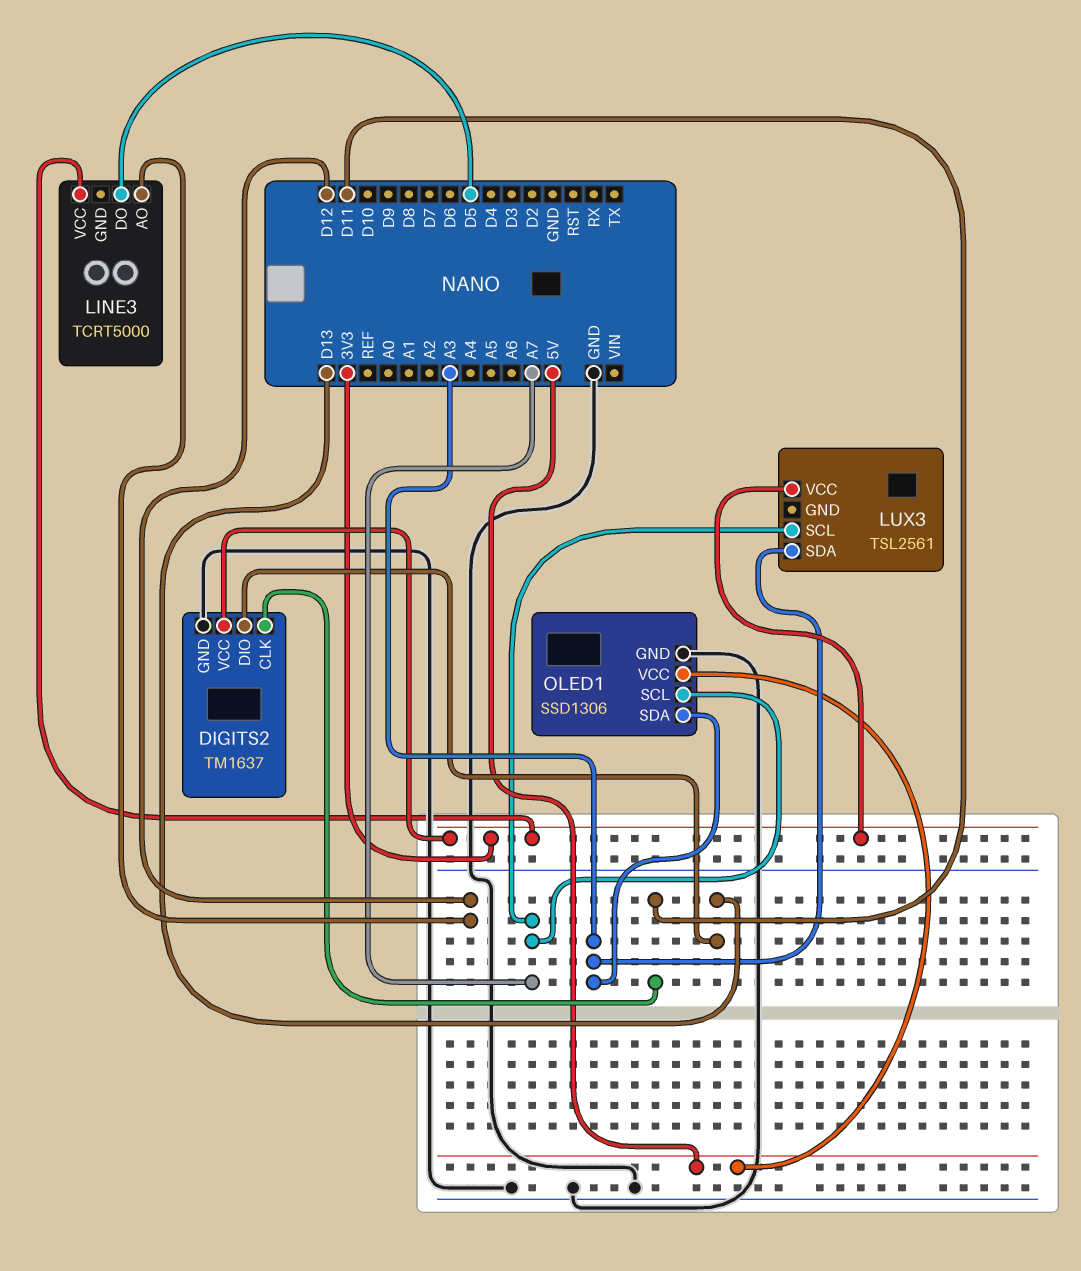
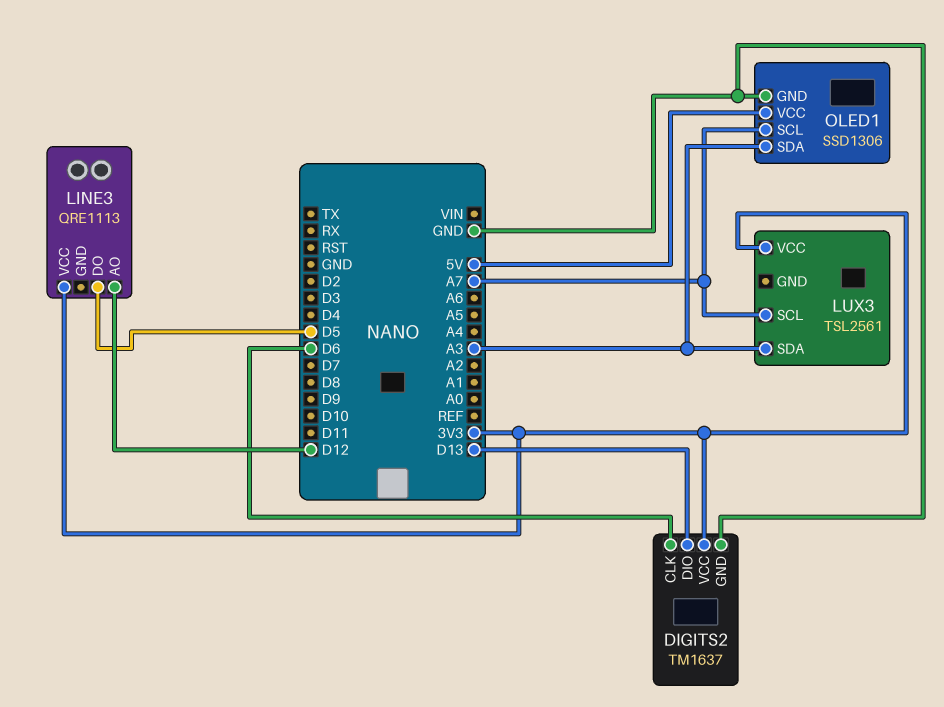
DIGITS2 pin CLK: D11 -> D6
LINE3: TCRT5000 -> QRE1113

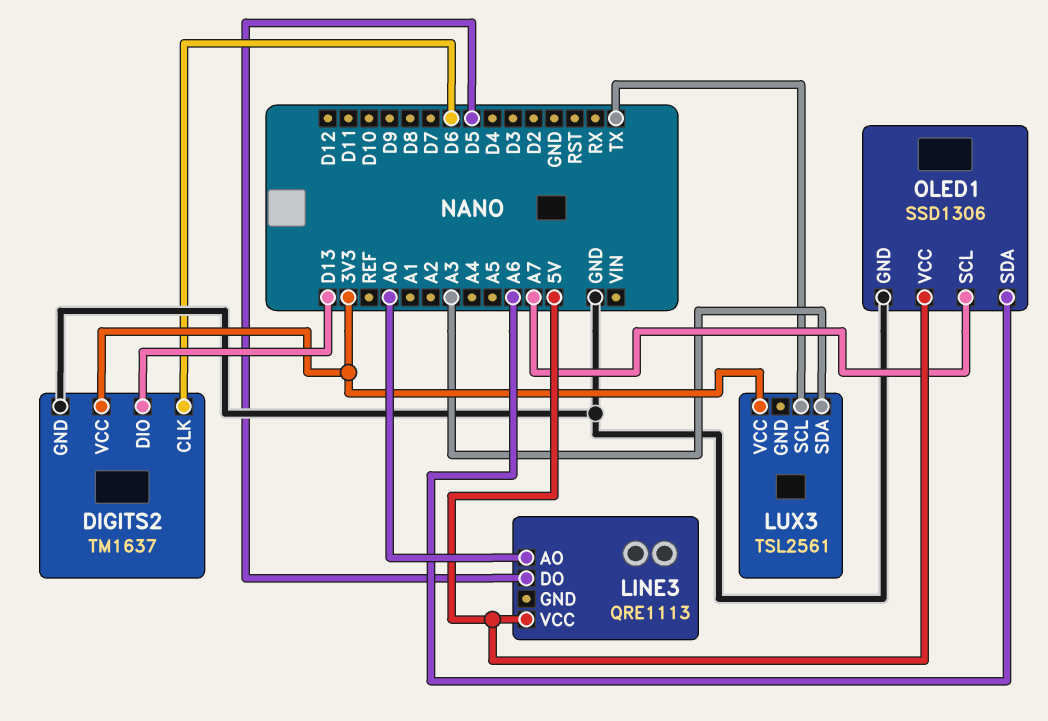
LINE3 pin AO: D12 -> A0
LINE3 pin VCC: 3V3 -> 5V
LUX3 pin SCL: A7 -> TX
OLED1 pin SDA: A3 -> A6

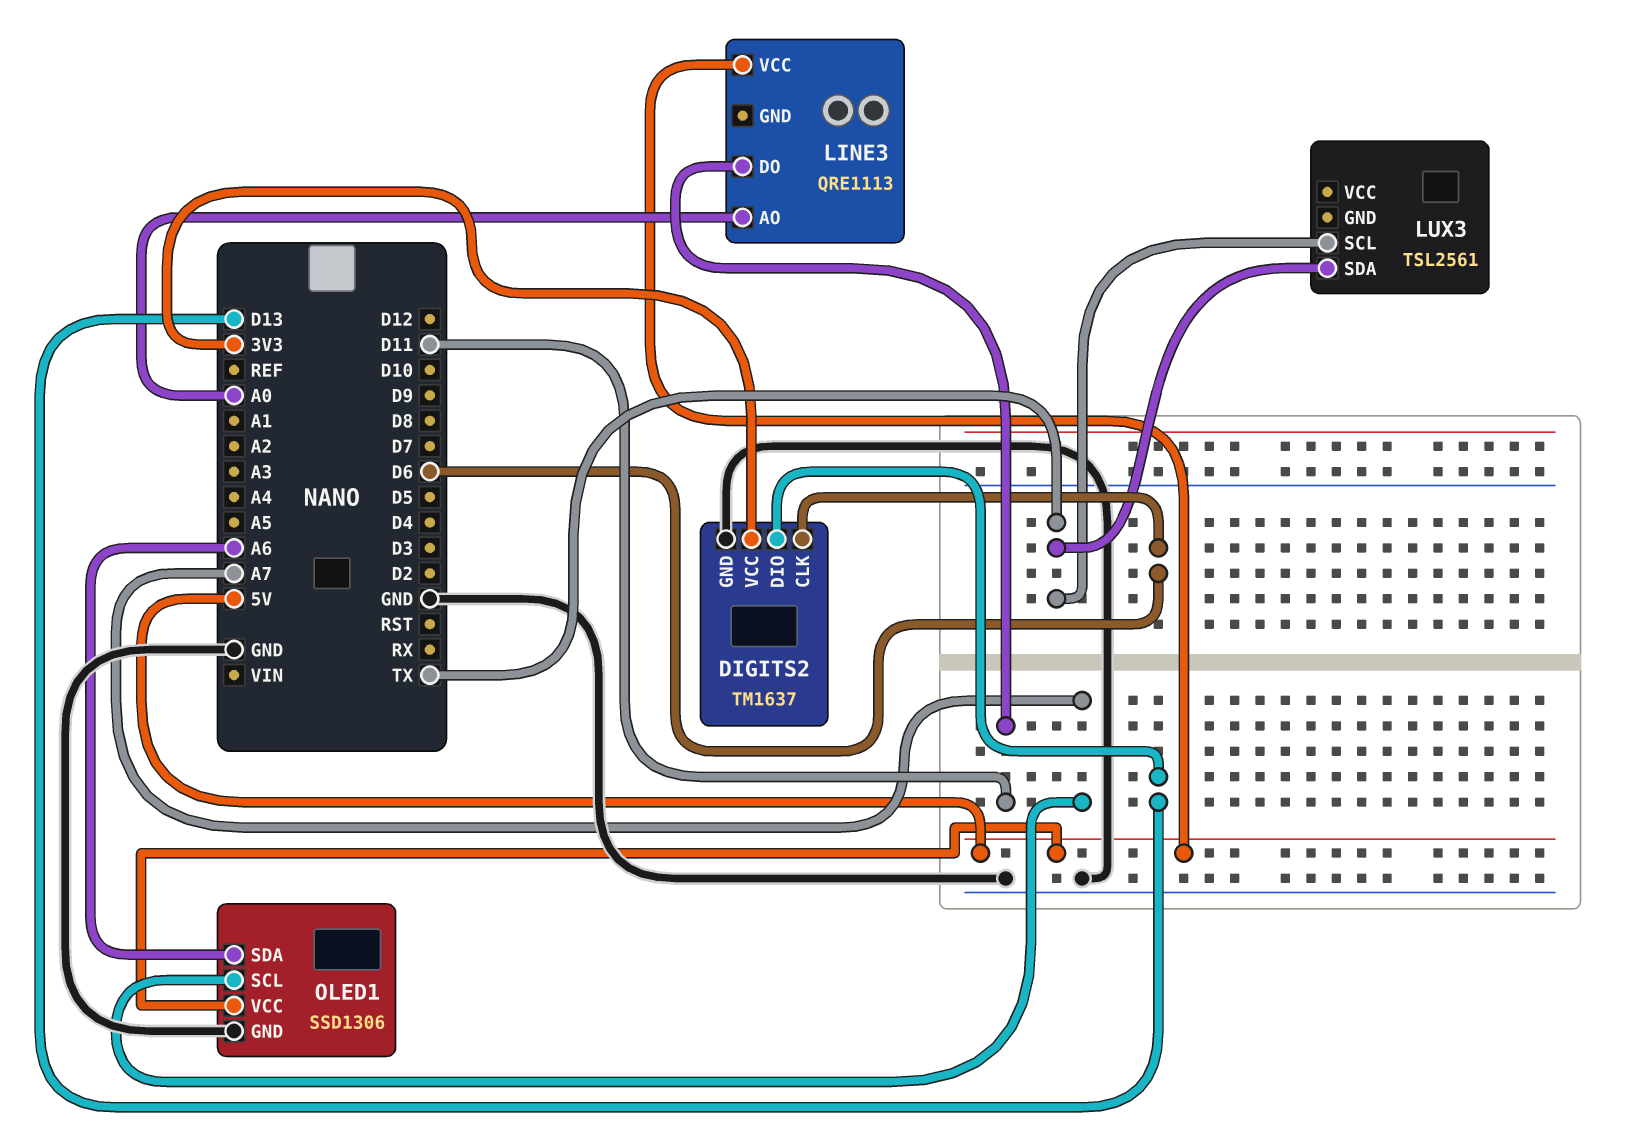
LINE3 pin DO: D5 -> D11
LUX3 pin SDA: A3 -> TX
LUX3 pin VCC: 3V3 -> none

